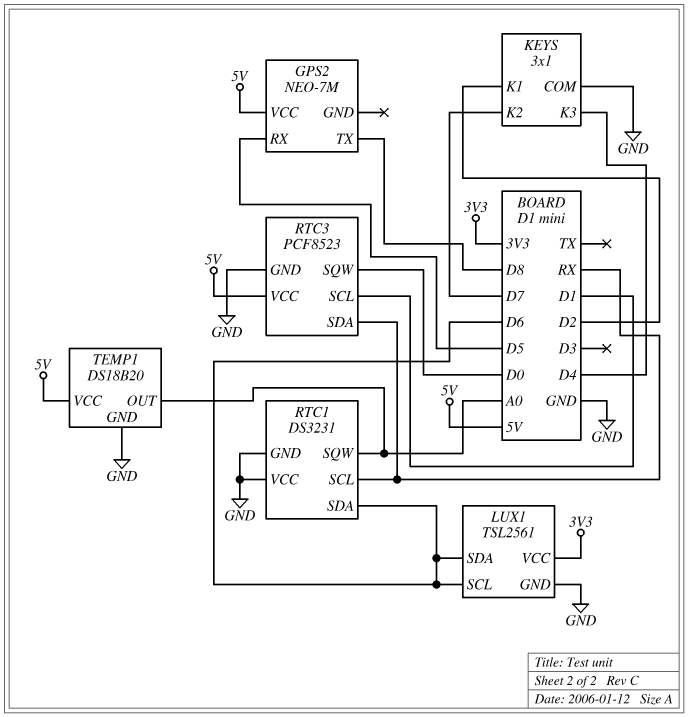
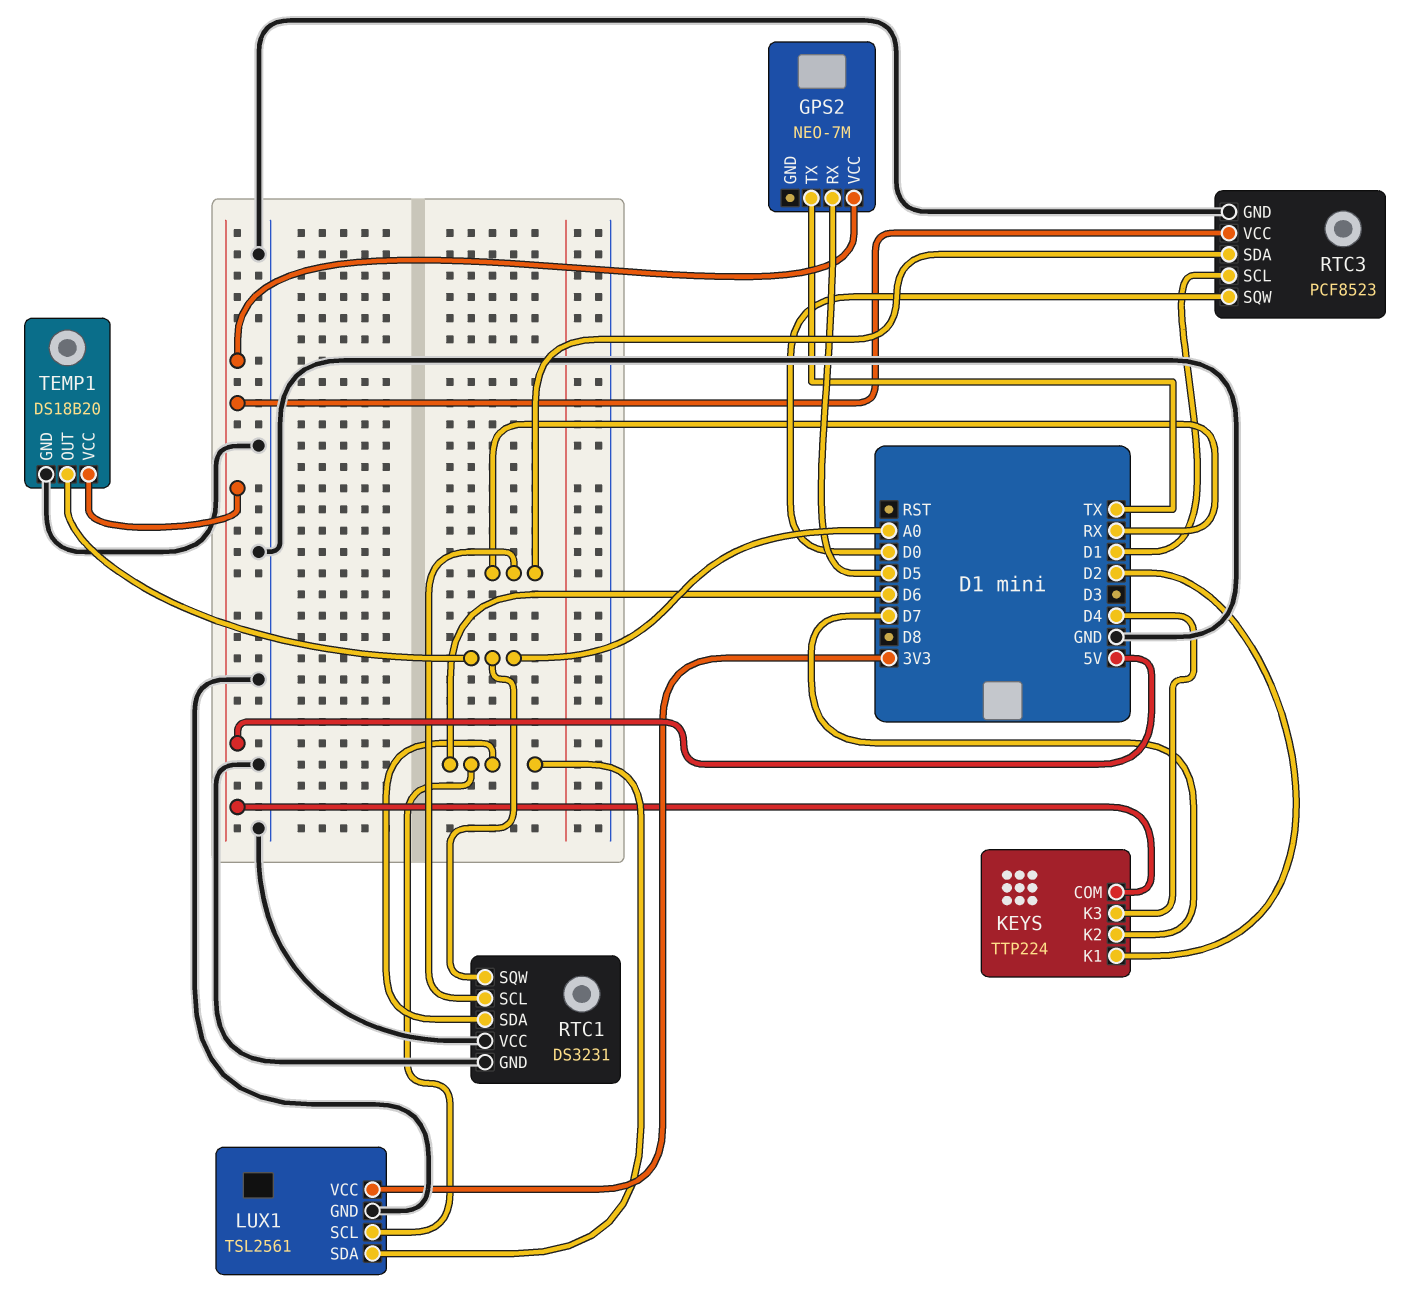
GPS2 pin TX: D8 -> TX
KEYS: 3x1 -> TTP224
KEYS pin COM: GND -> 5V

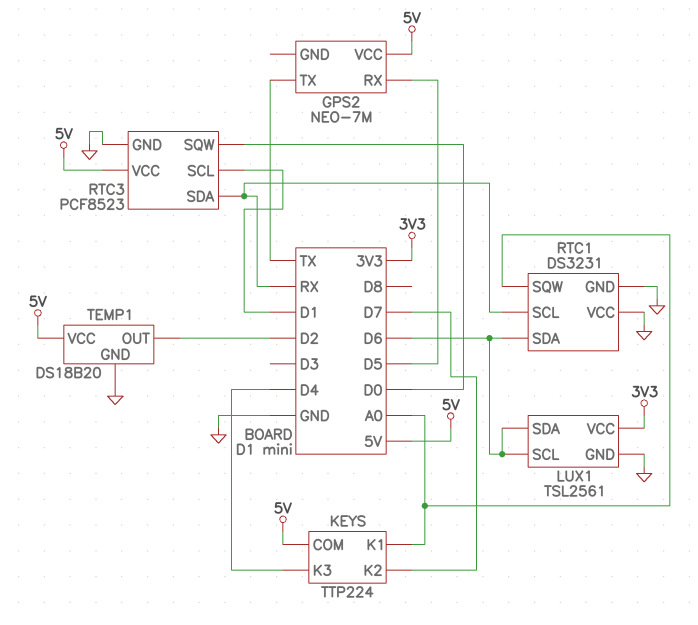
KEYS pin K1: D2 -> A0
TEMP1 pin OUT: A0 -> D2

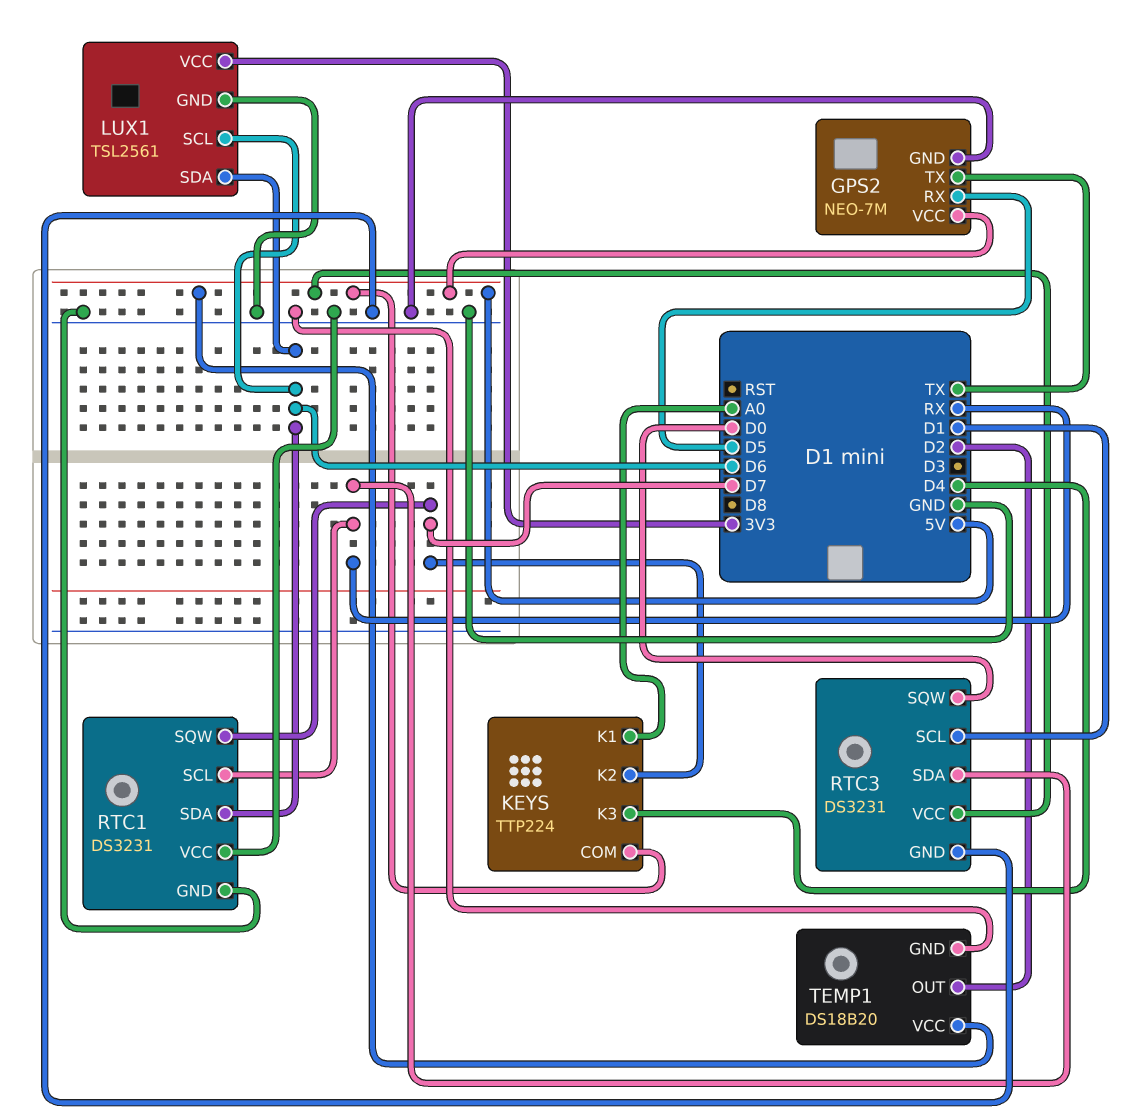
GPS2 pin GND: none -> GND
RTC1 pin SQW: A0 -> D7
RTC3: PCF8523 -> DS3231

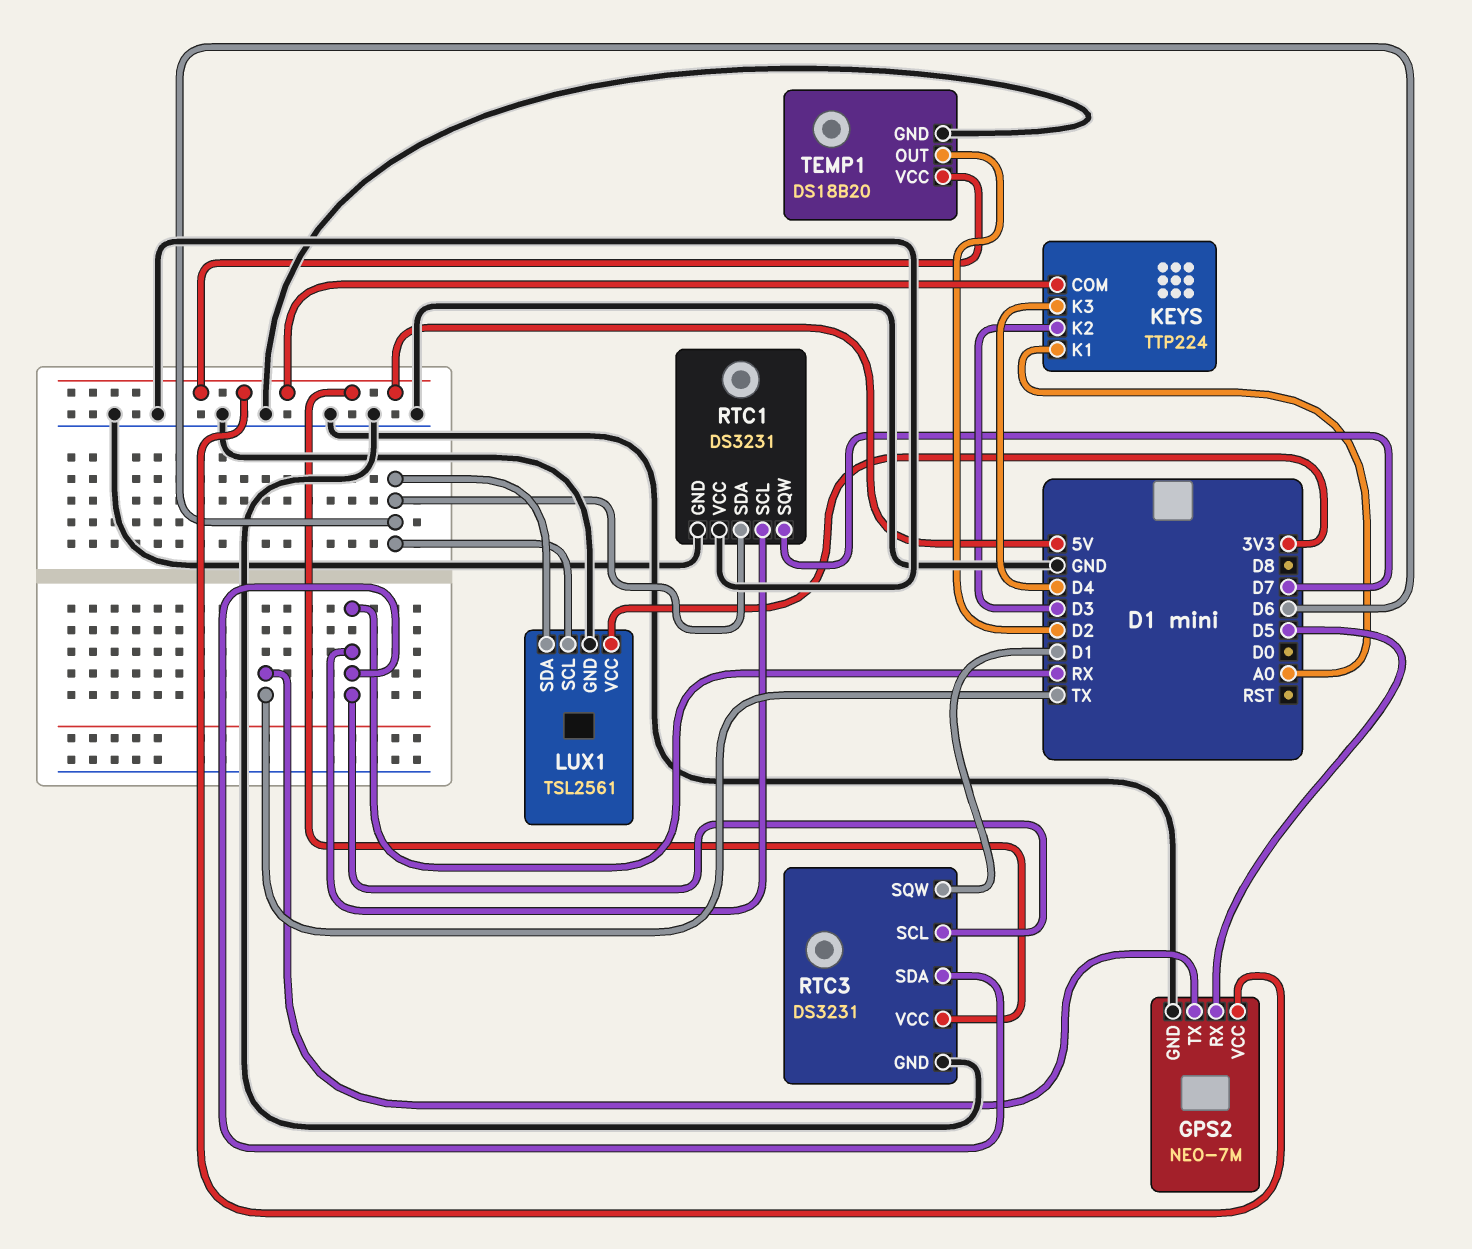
KEYS pin K2: D7 -> D3
RTC3 pin SCL: D1 -> RX
RTC3 pin SQW: D0 -> D1

